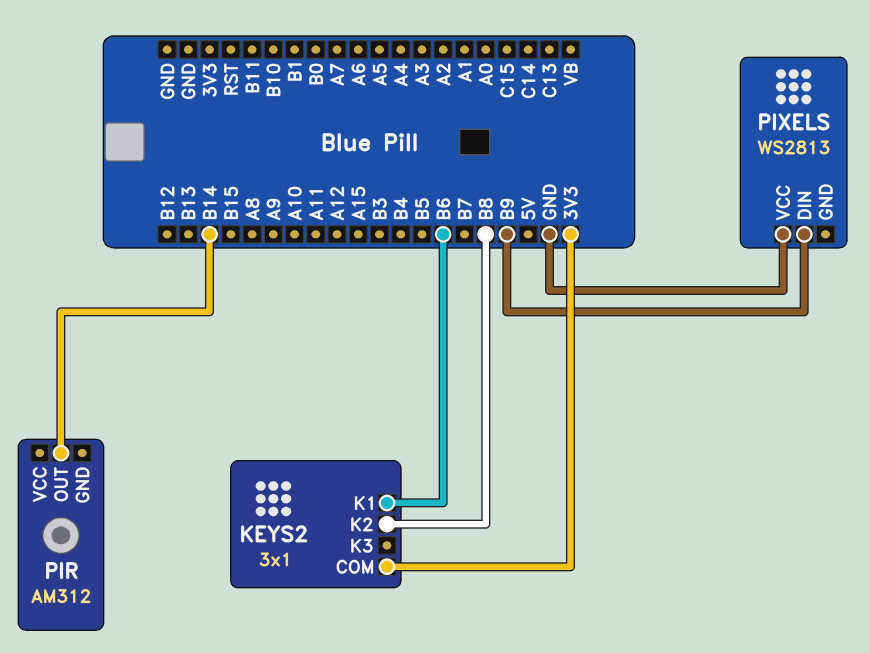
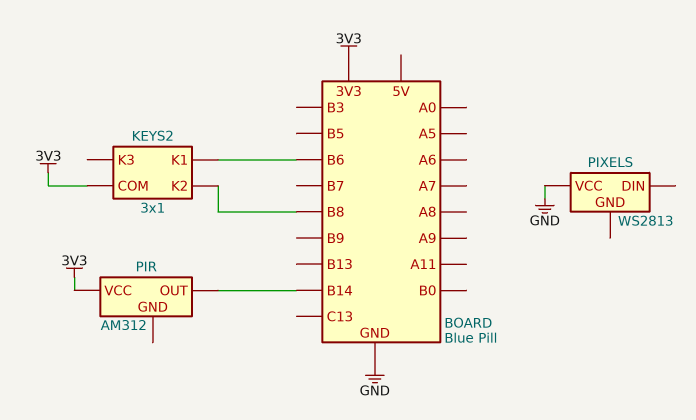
PIR pin VCC: none -> 3V3
PIXELS pin DIN: B9 -> none

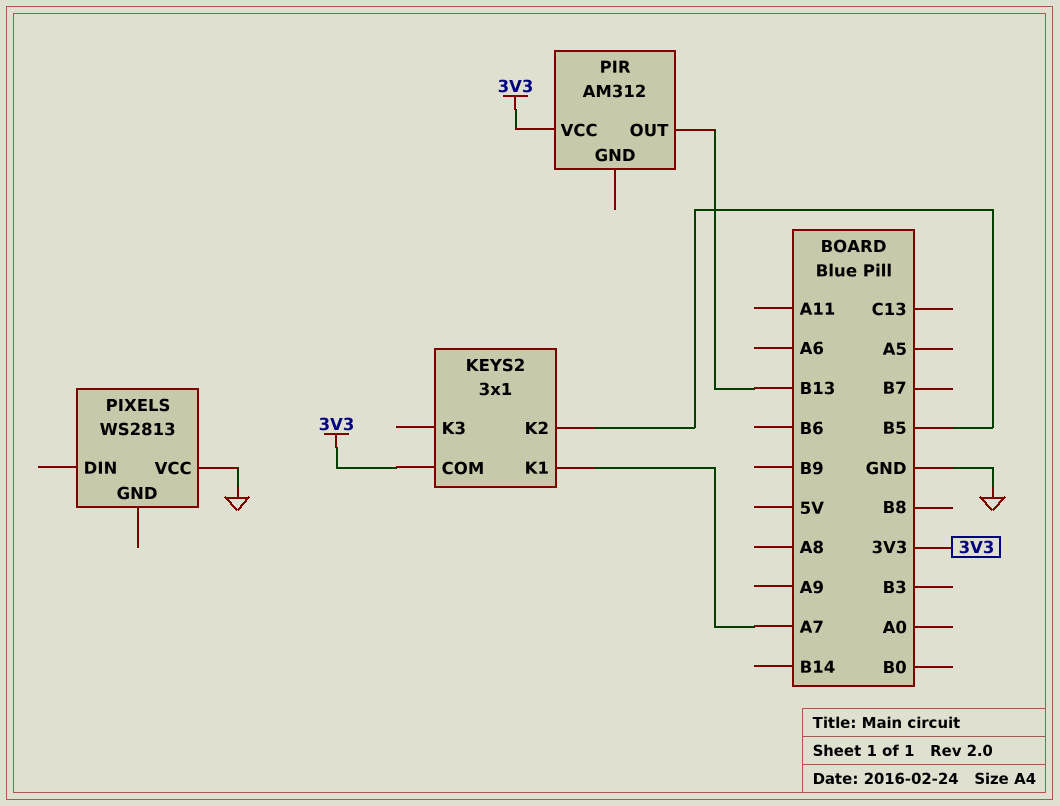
KEYS2 pin K1: B6 -> A7
KEYS2 pin K2: B8 -> B5
PIR pin OUT: B14 -> B13

